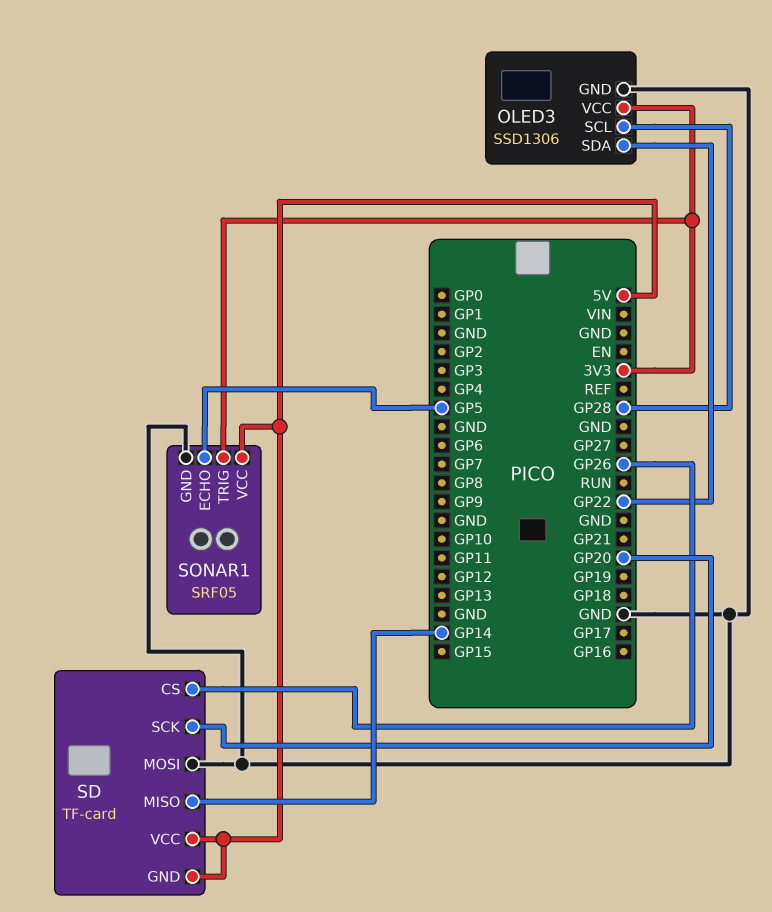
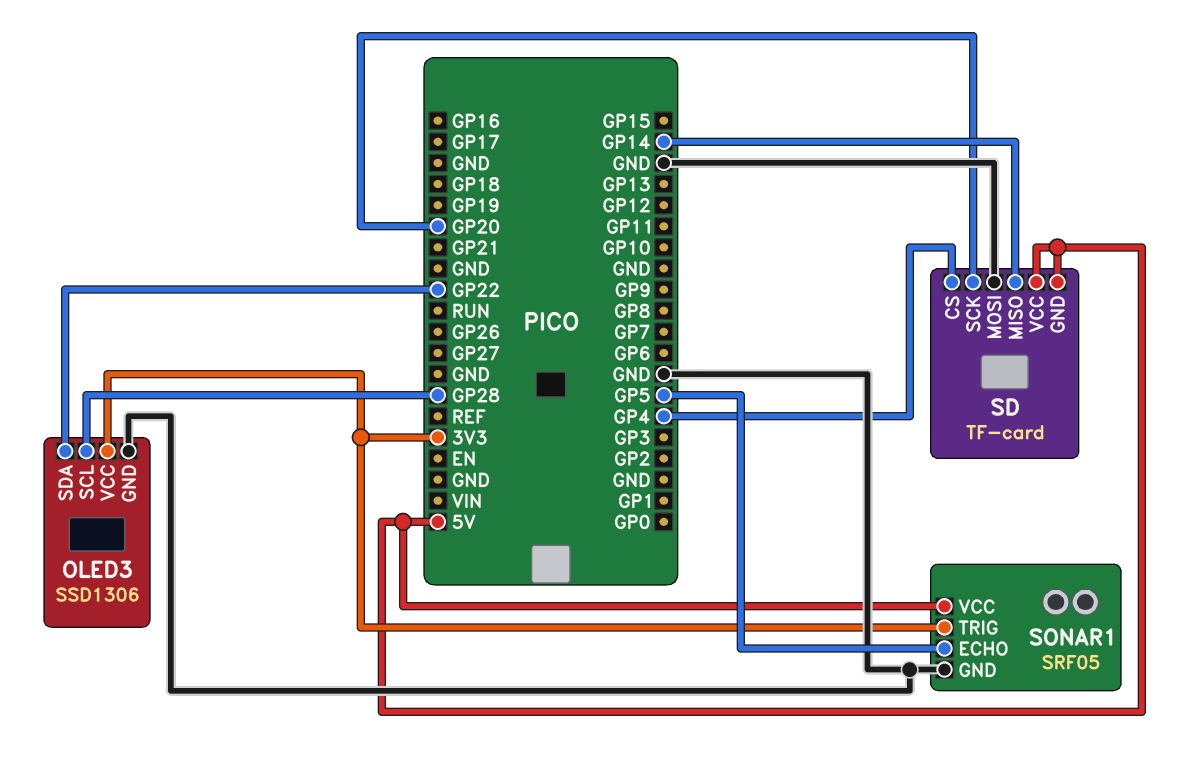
SD pin CS: GP26 -> GP4

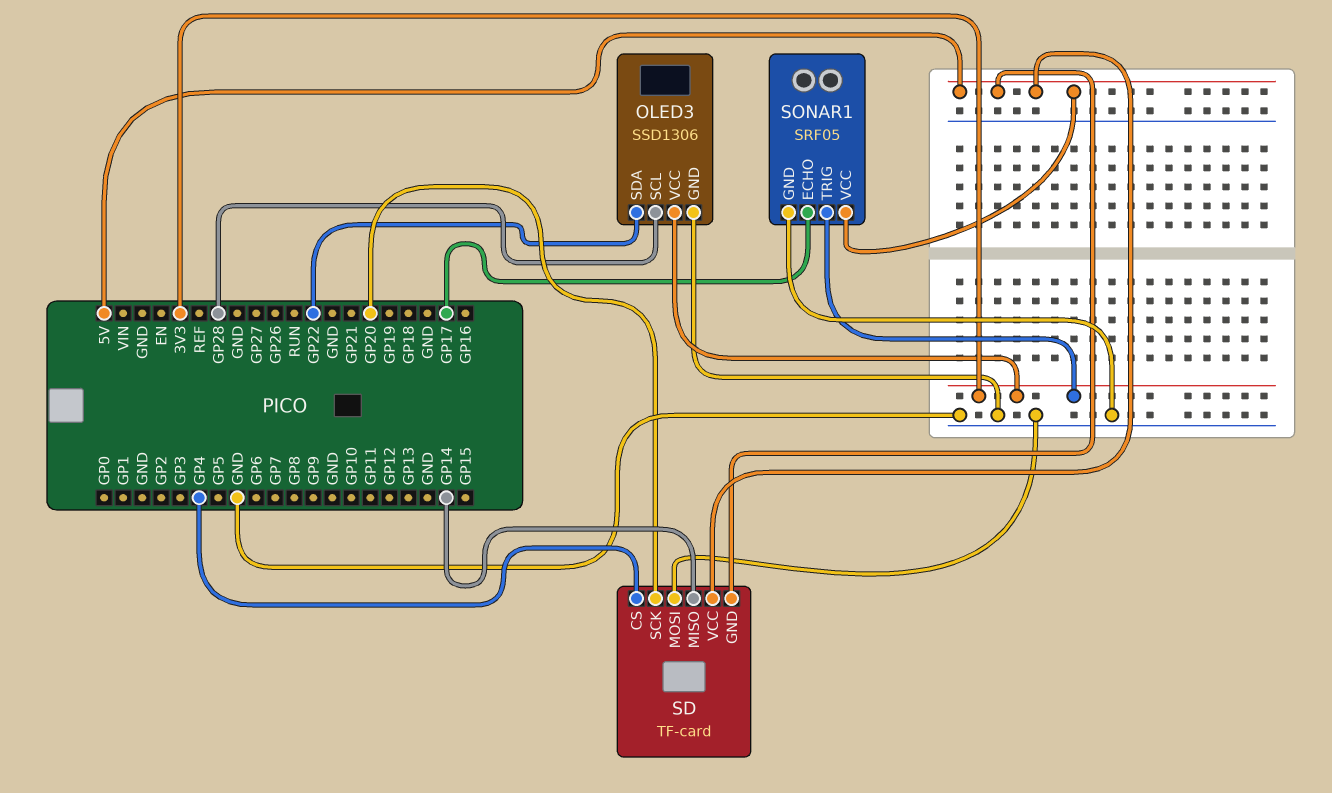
SONAR1 pin ECHO: GP5 -> GP17

